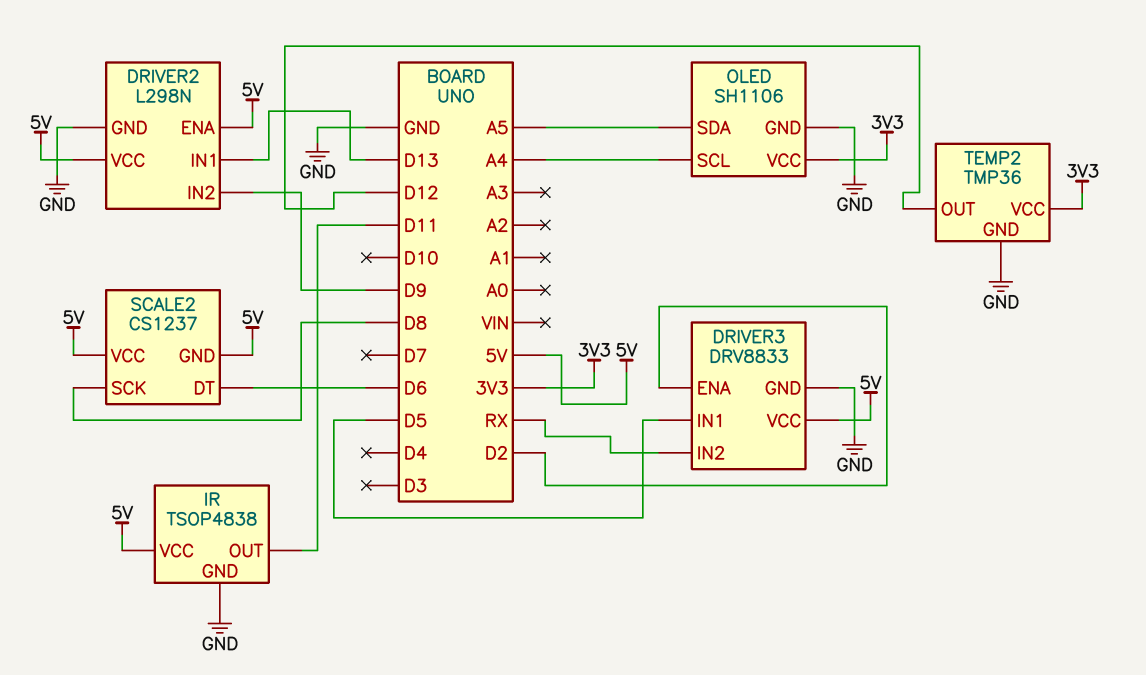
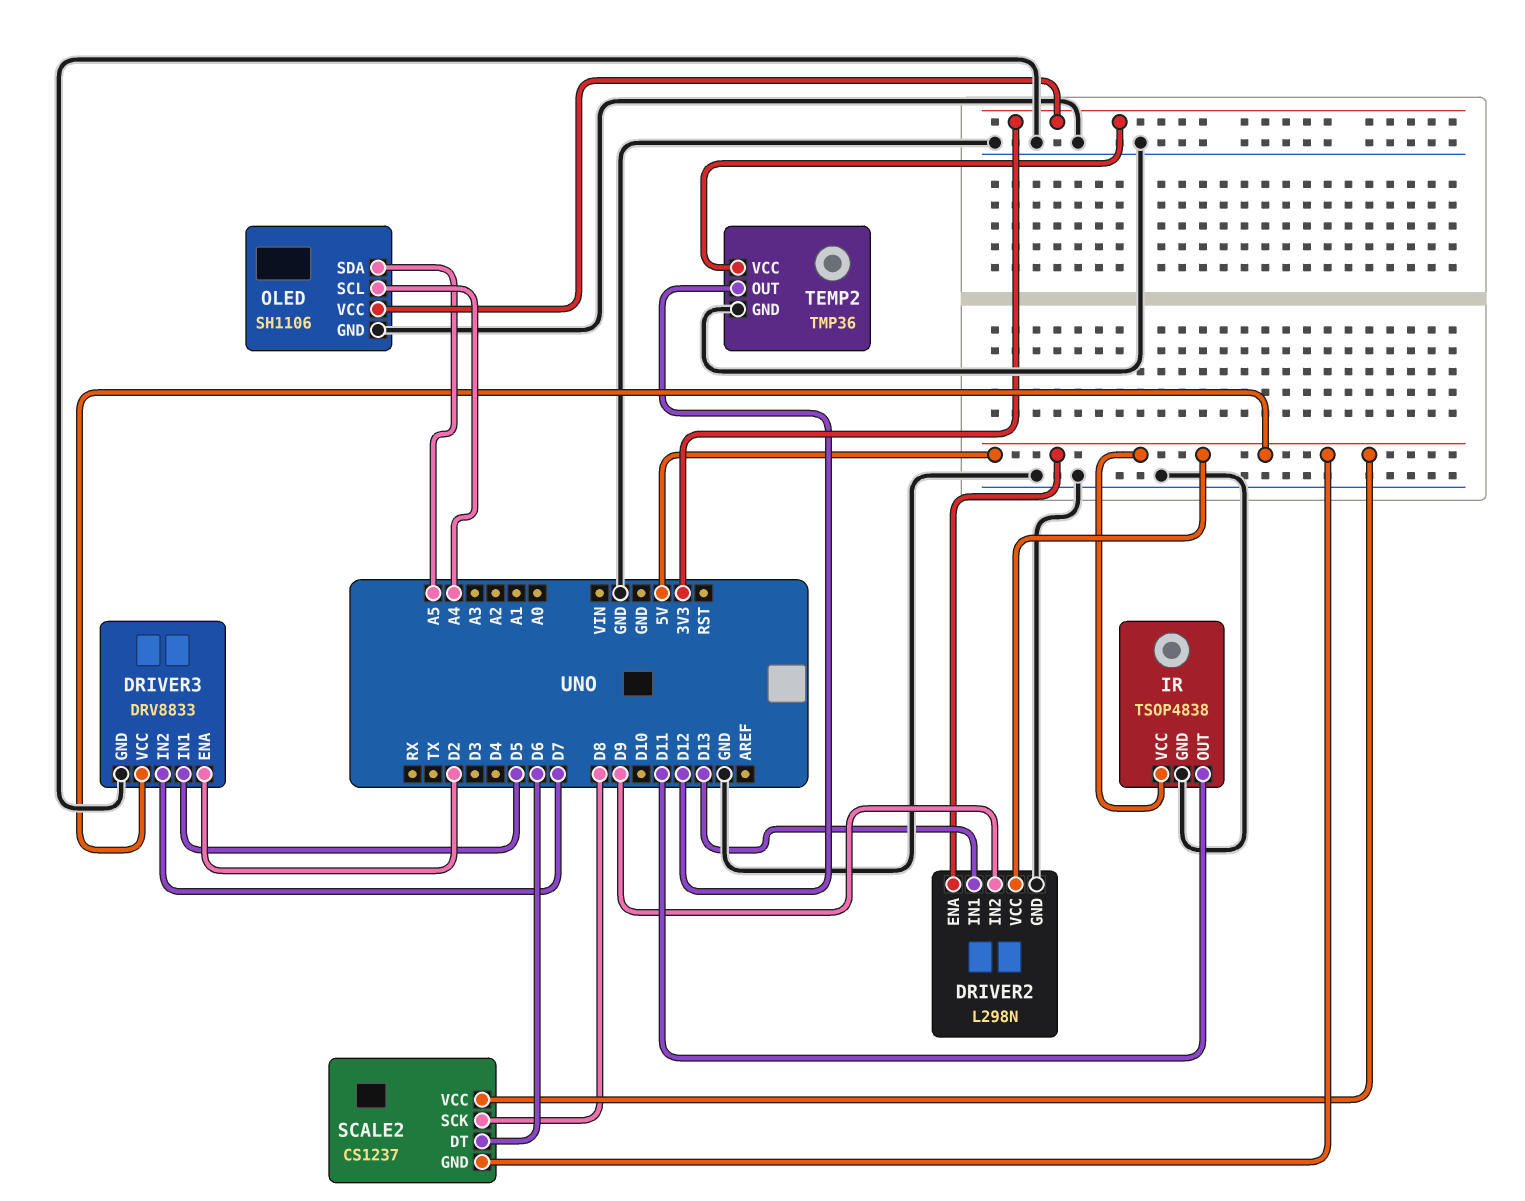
DRIVER3 pin IN2: RX -> D7

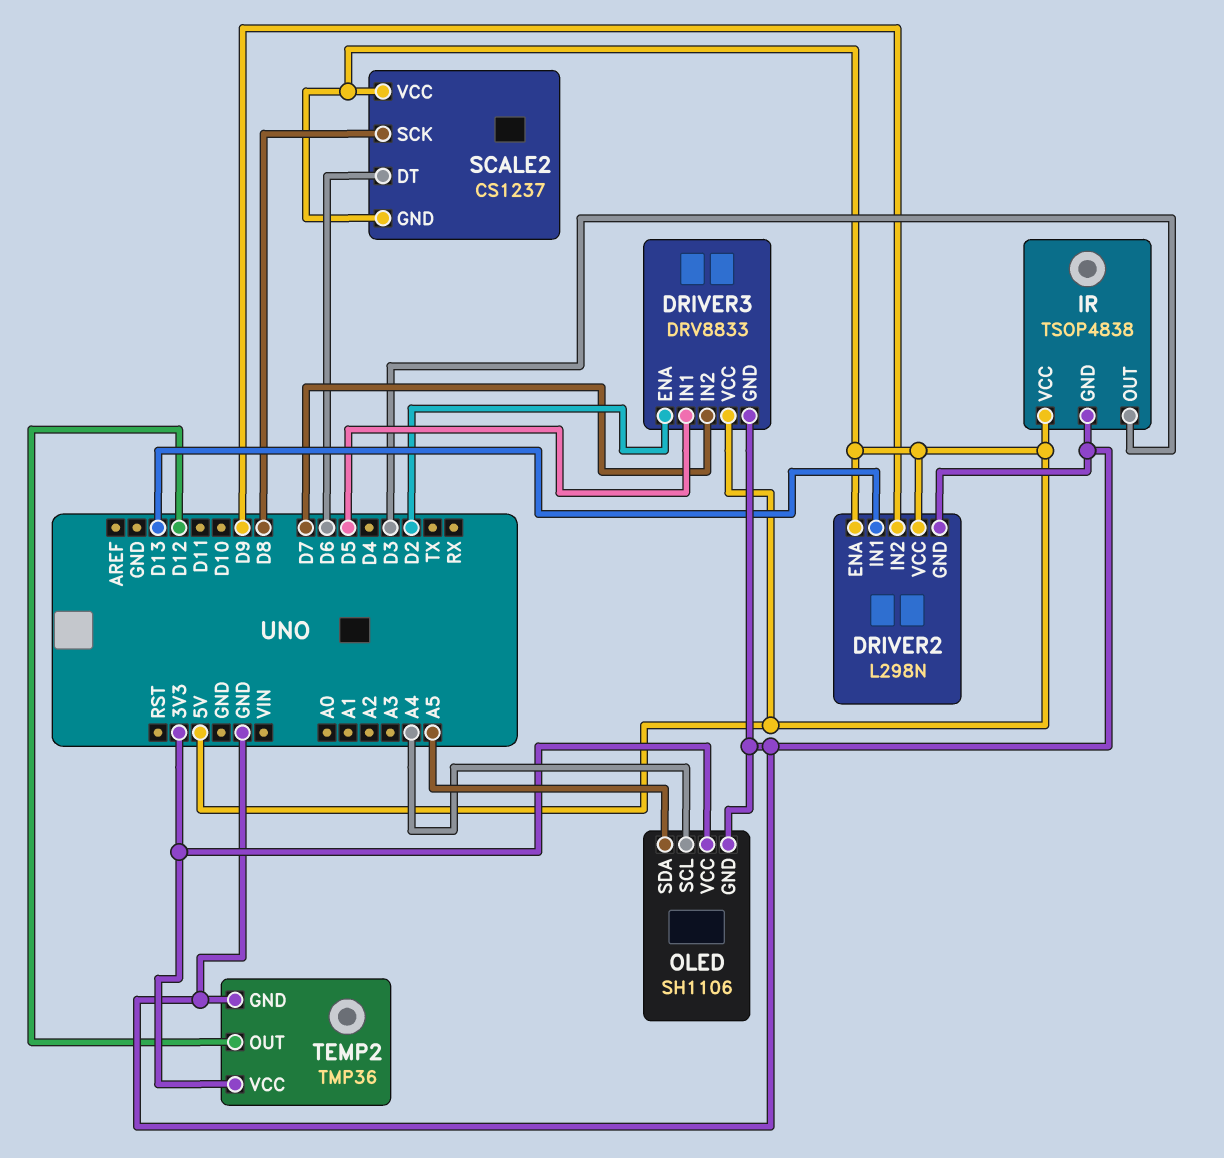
IR pin OUT: D11 -> D3

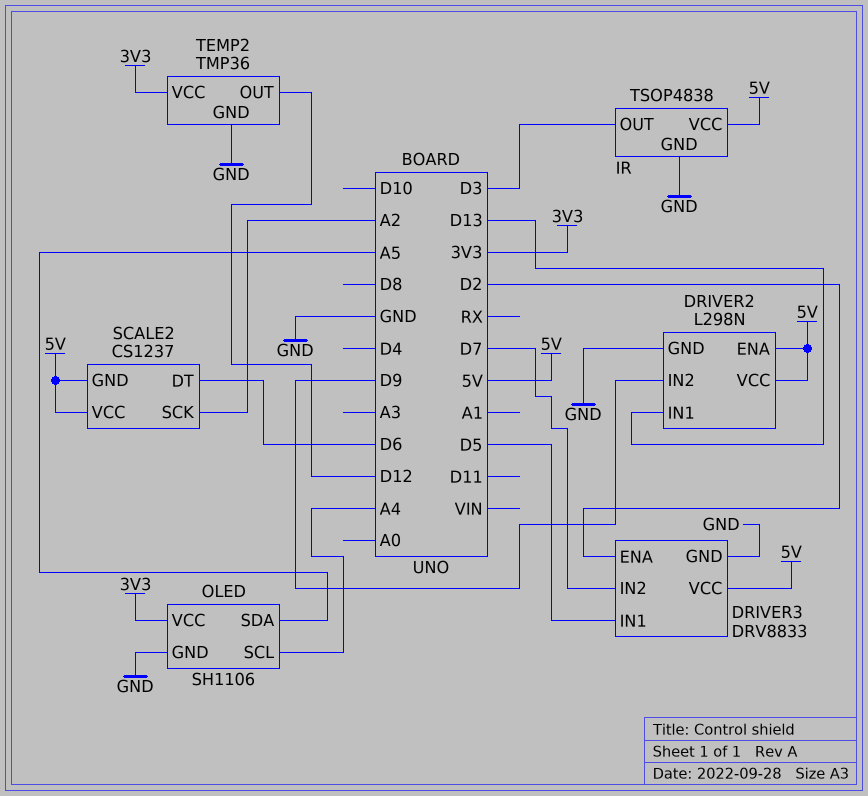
SCALE2 pin SCK: D8 -> A2

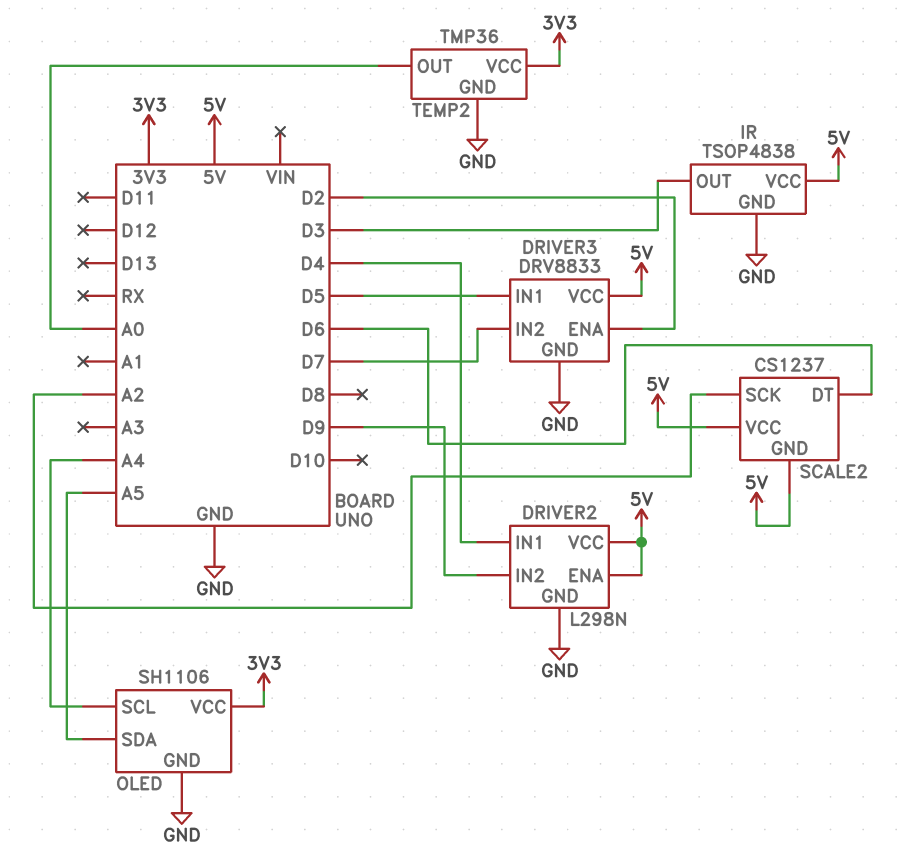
DRIVER2 pin IN1: D13 -> D4
TEMP2 pin OUT: D12 -> A0

